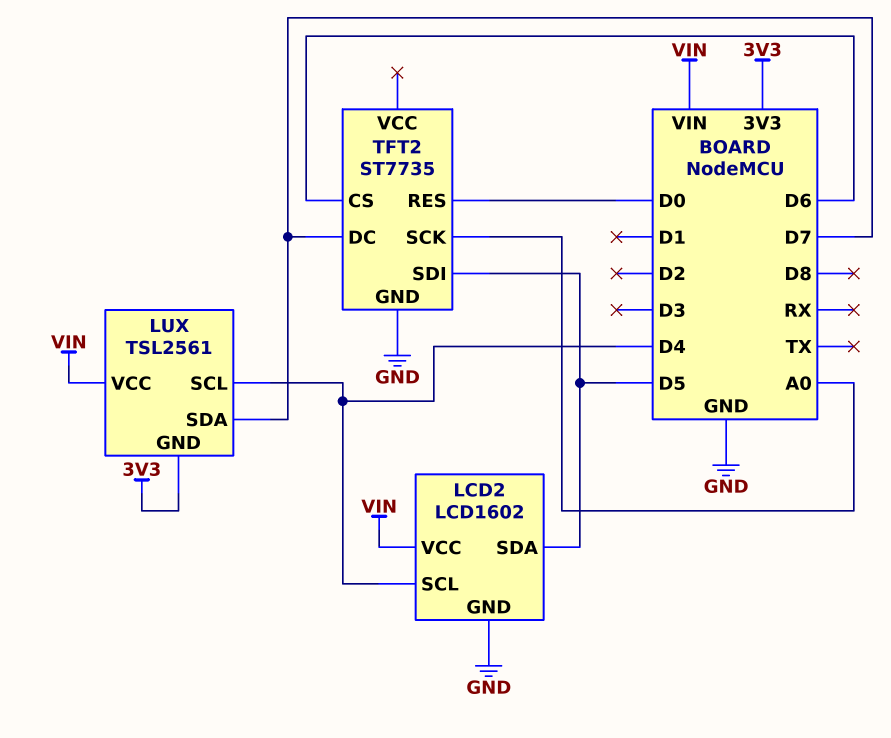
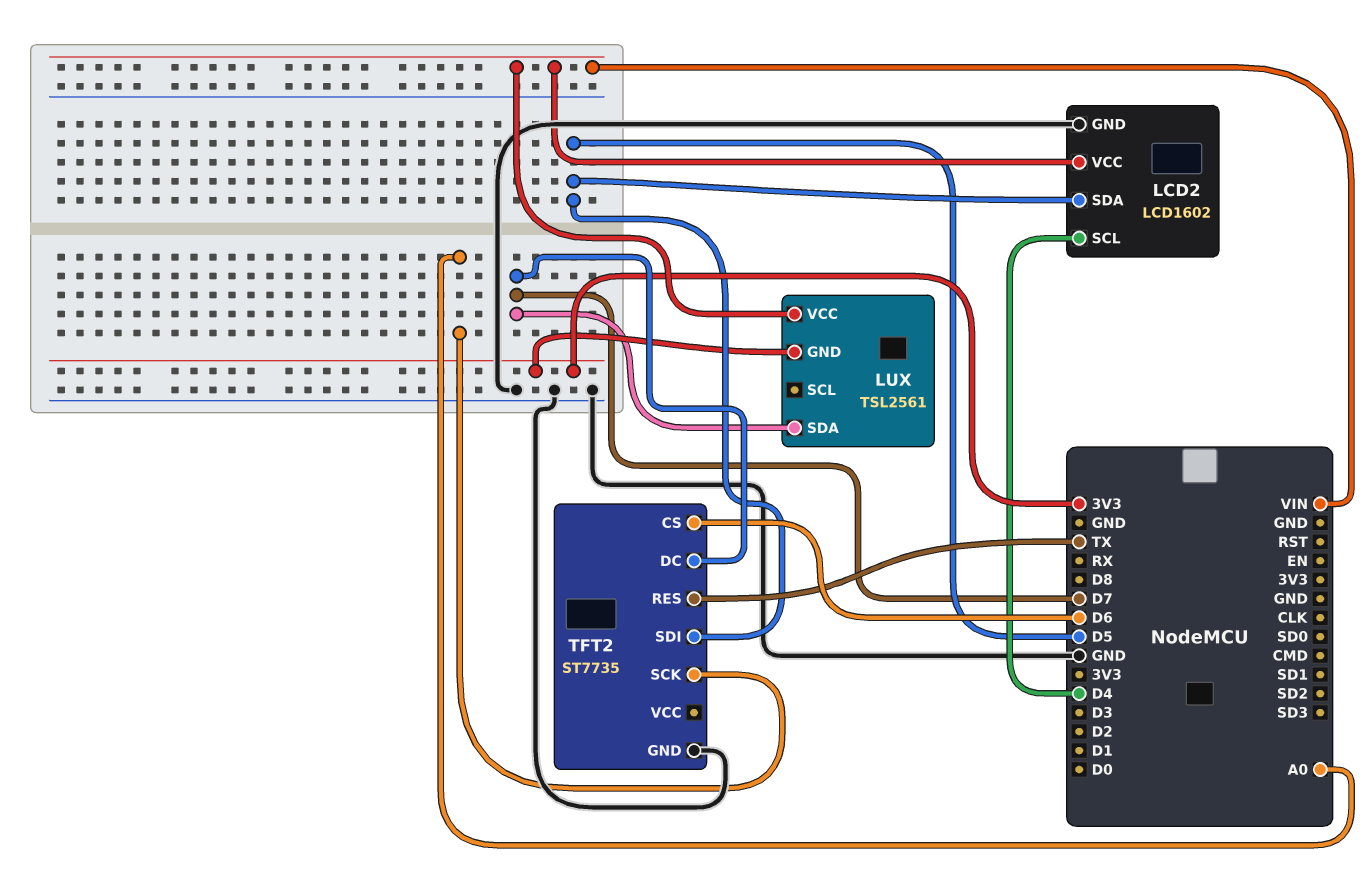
LUX pin SCL: D4 -> none
TFT2 pin RES: D0 -> TX

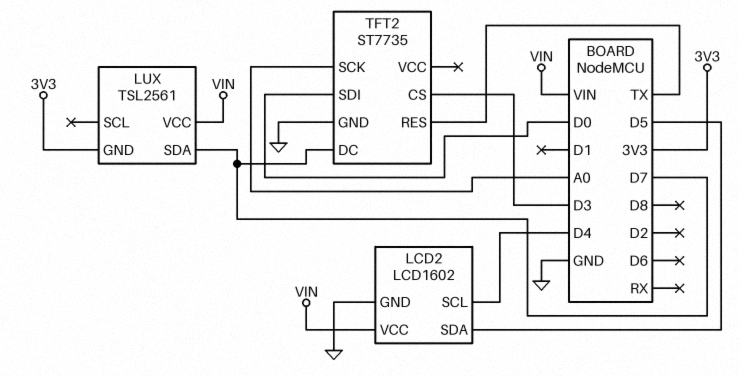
TFT2 pin CS: D6 -> D3
TFT2 pin SDI: D5 -> D0

